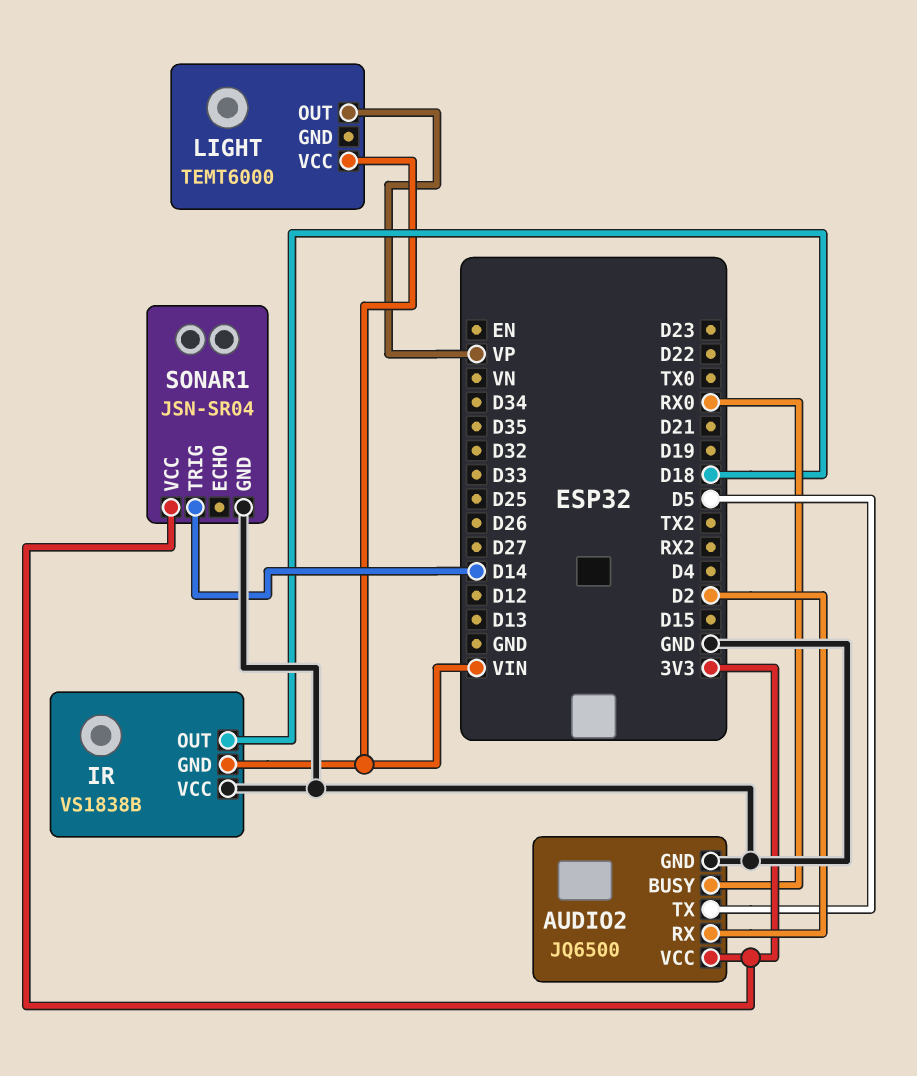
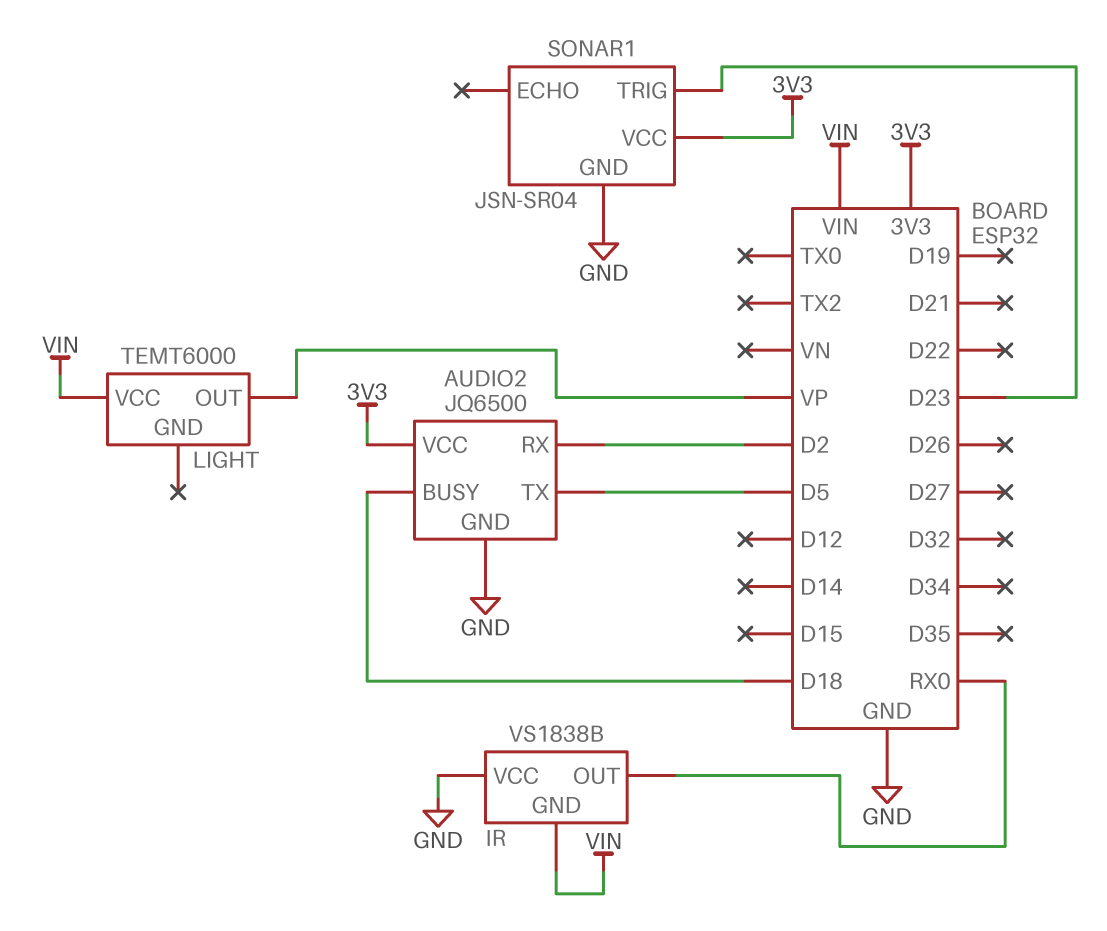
AUDIO2 pin BUSY: RX0 -> D18
IR pin OUT: D18 -> RX0
SONAR1 pin TRIG: D14 -> D23

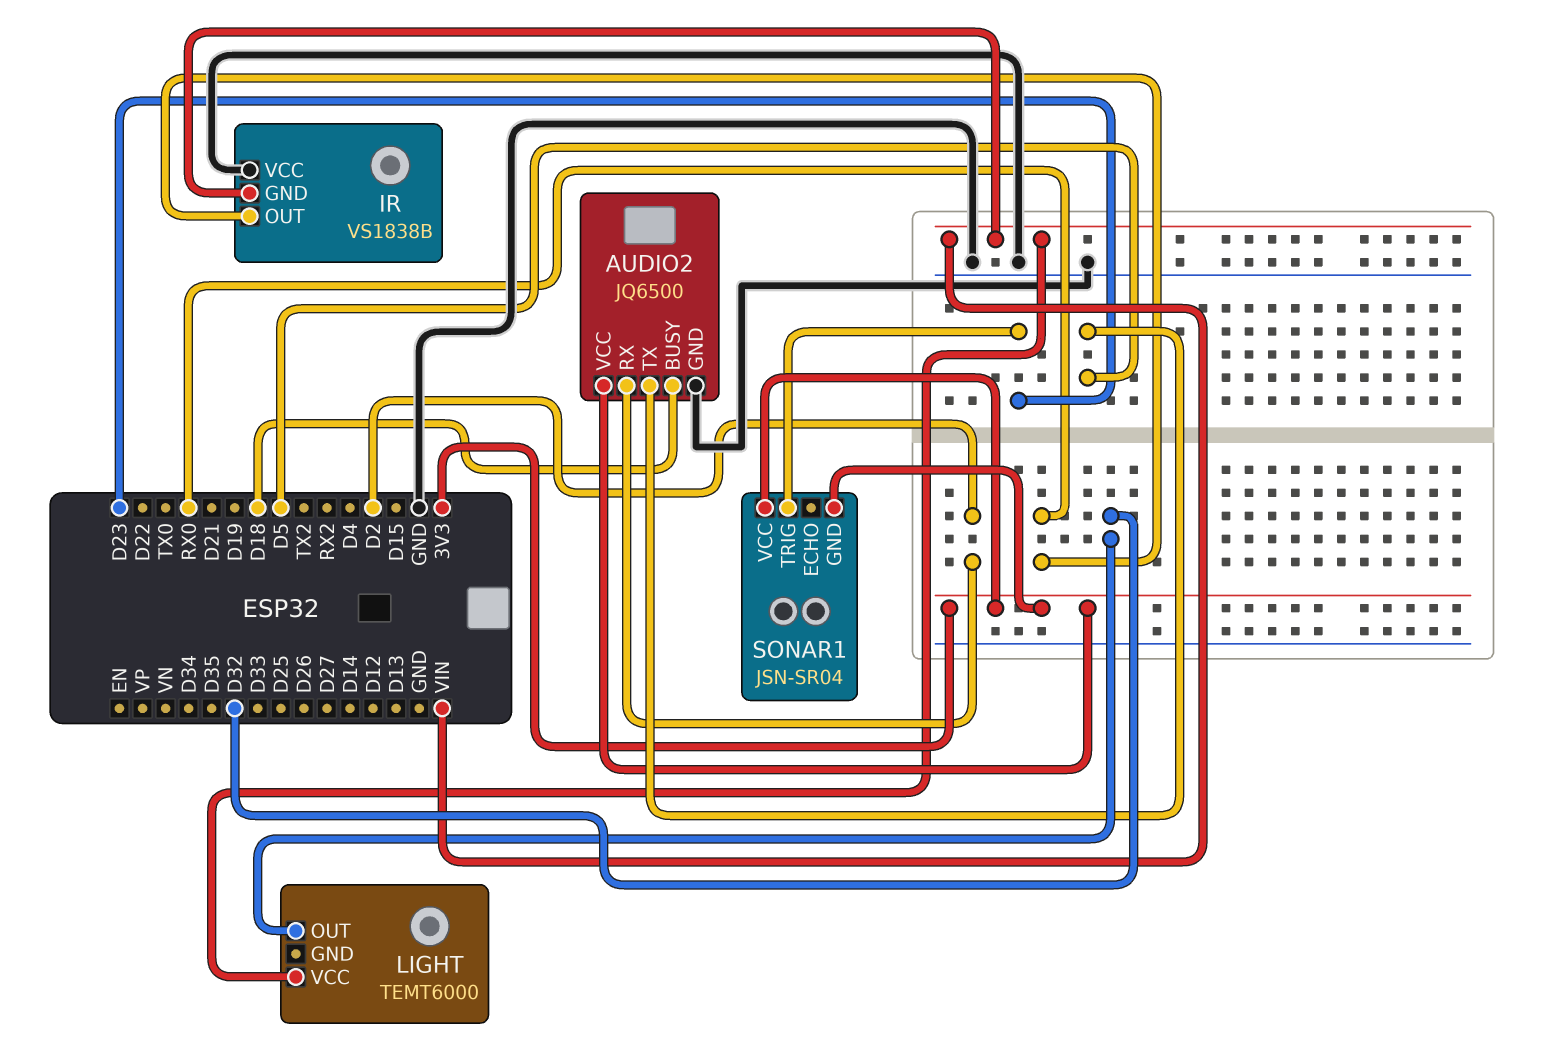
LIGHT pin OUT: VP -> D32
SONAR1 pin GND: GND -> 3V3

